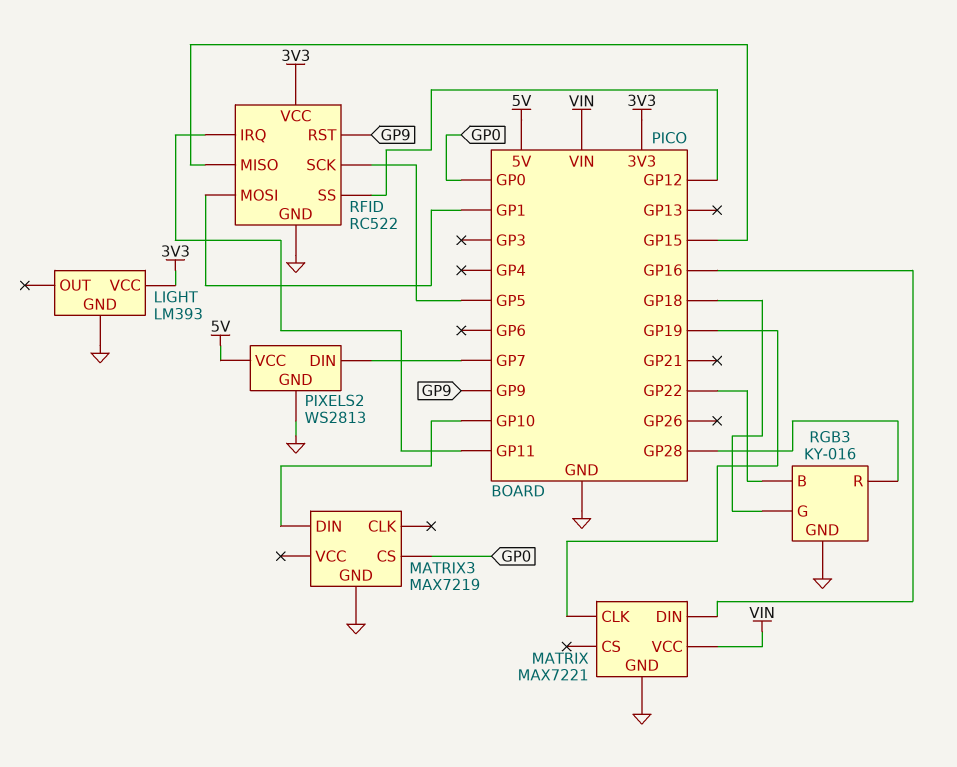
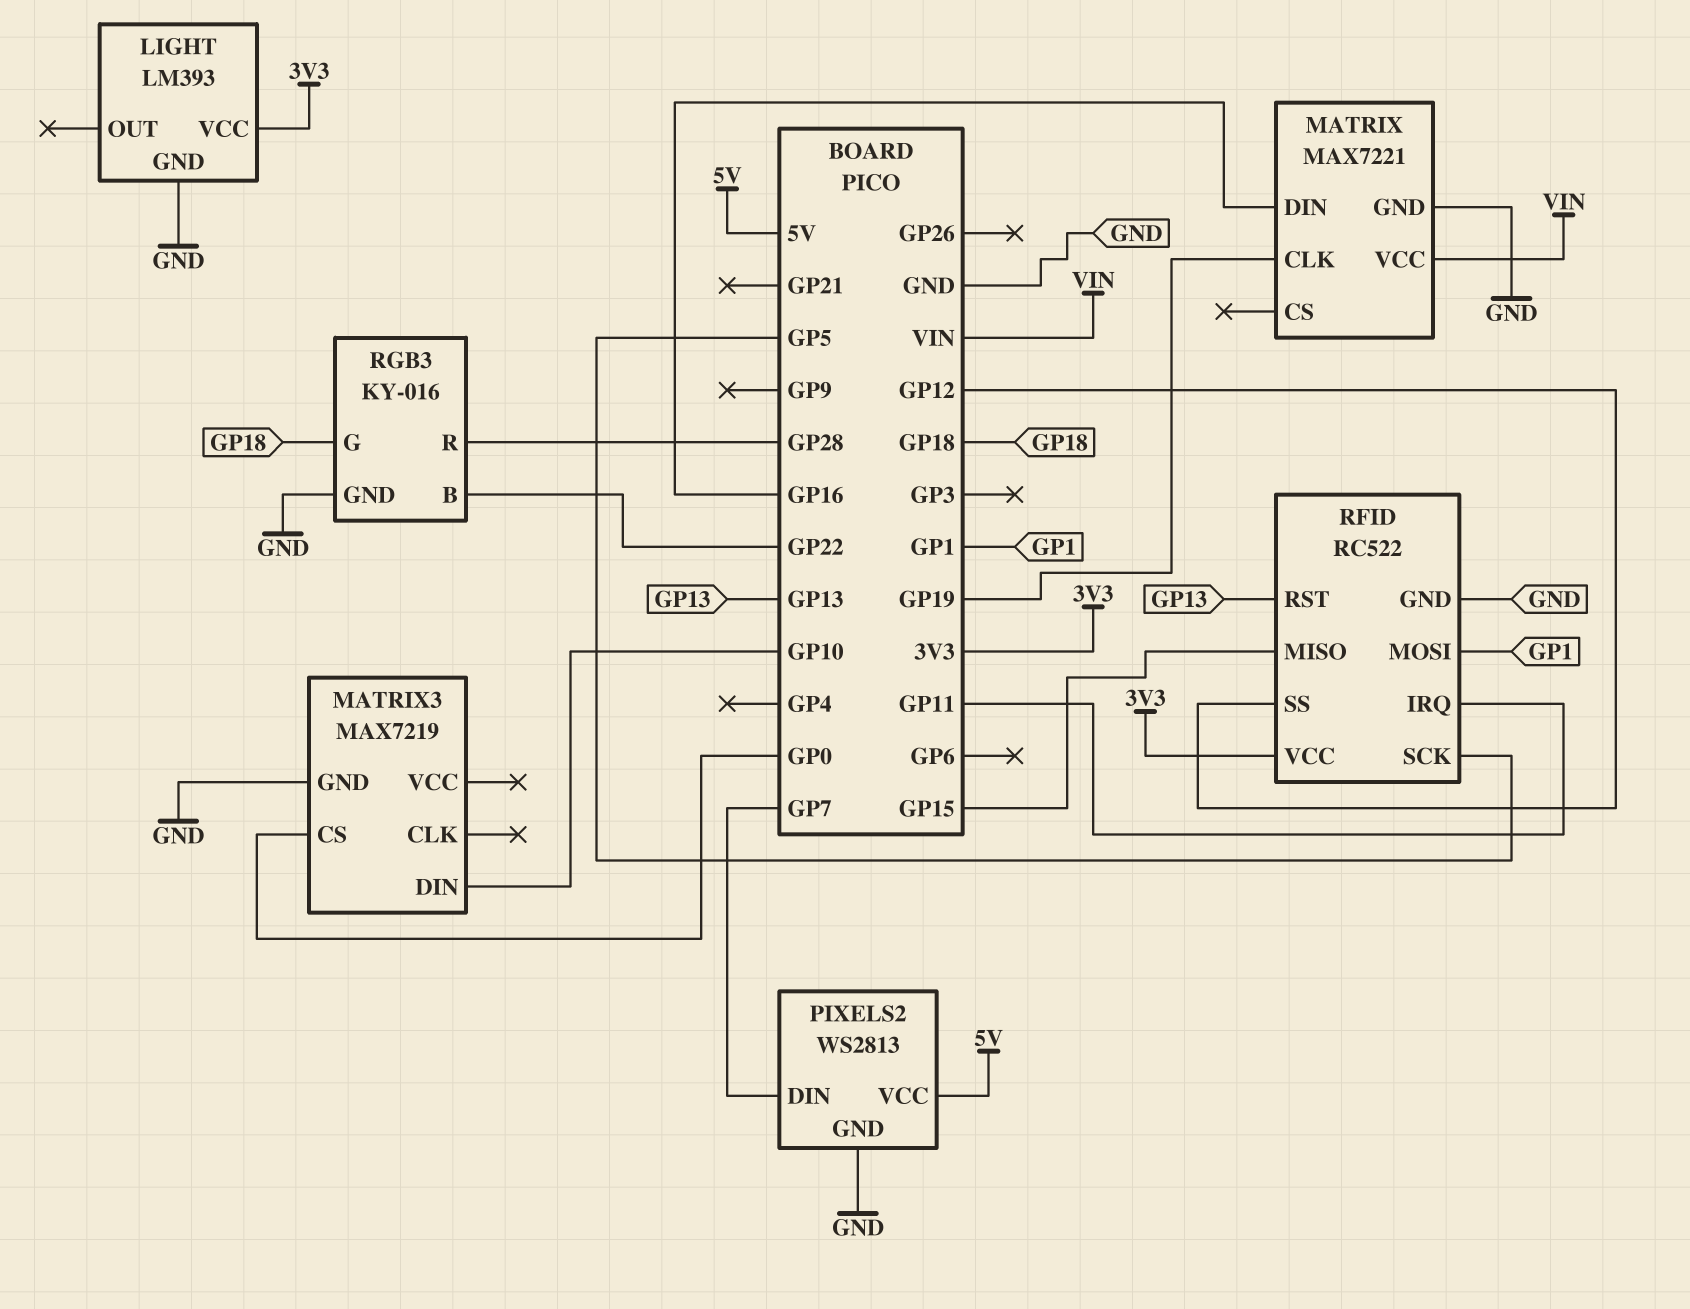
RFID pin RST: GP9 -> GP13

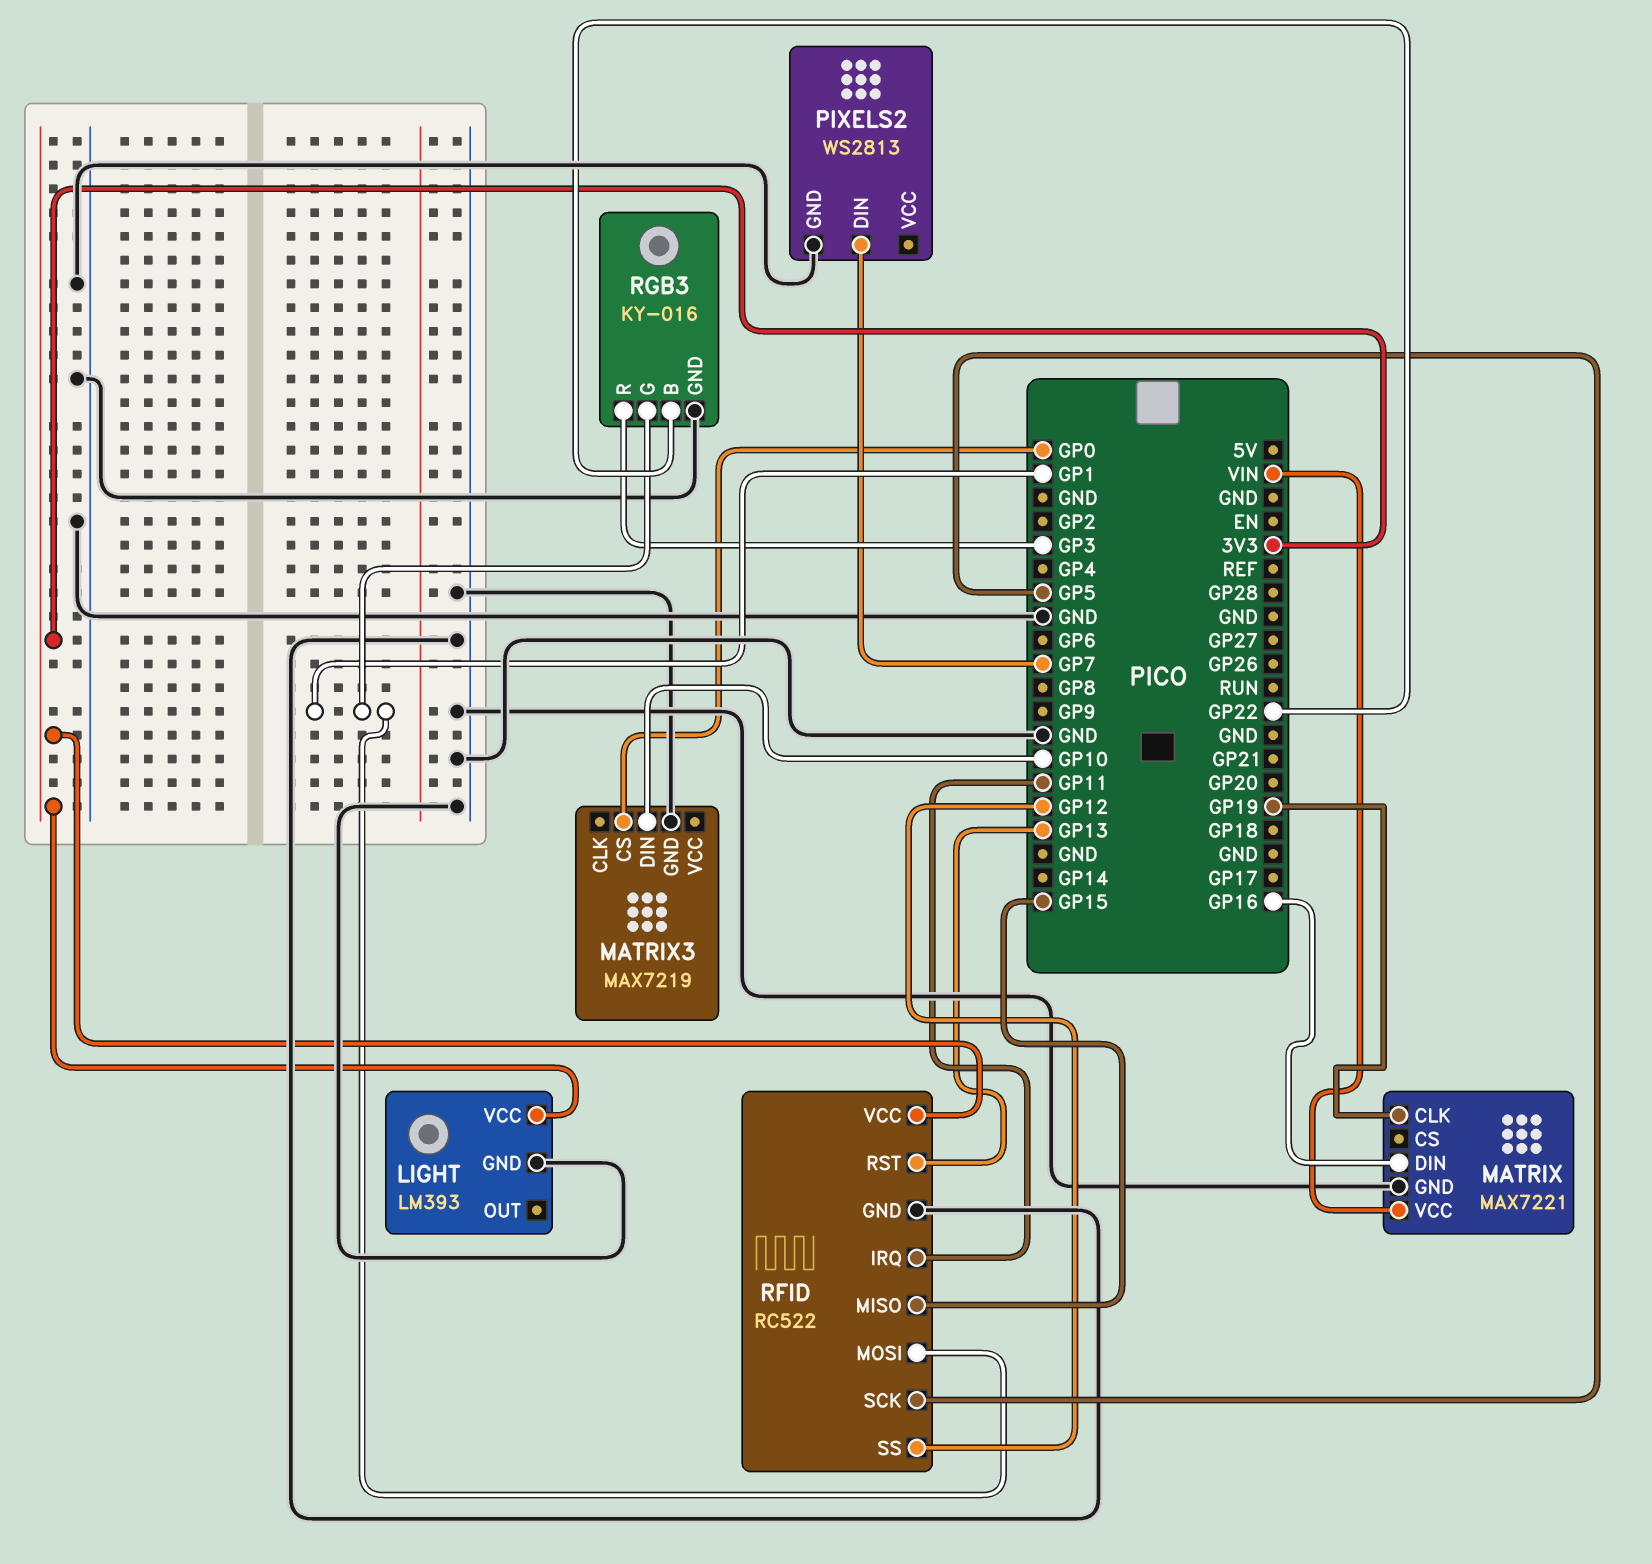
PIXELS2 pin VCC: 5V -> none
RGB3 pin G: GP18 -> GP1
RGB3 pin R: GP28 -> GP3

